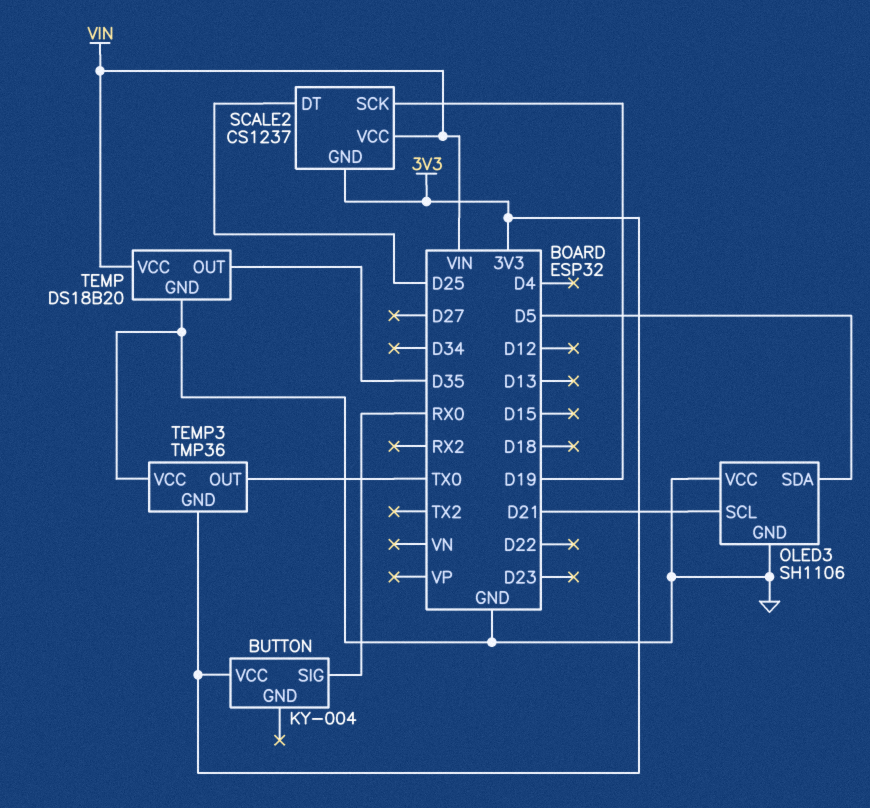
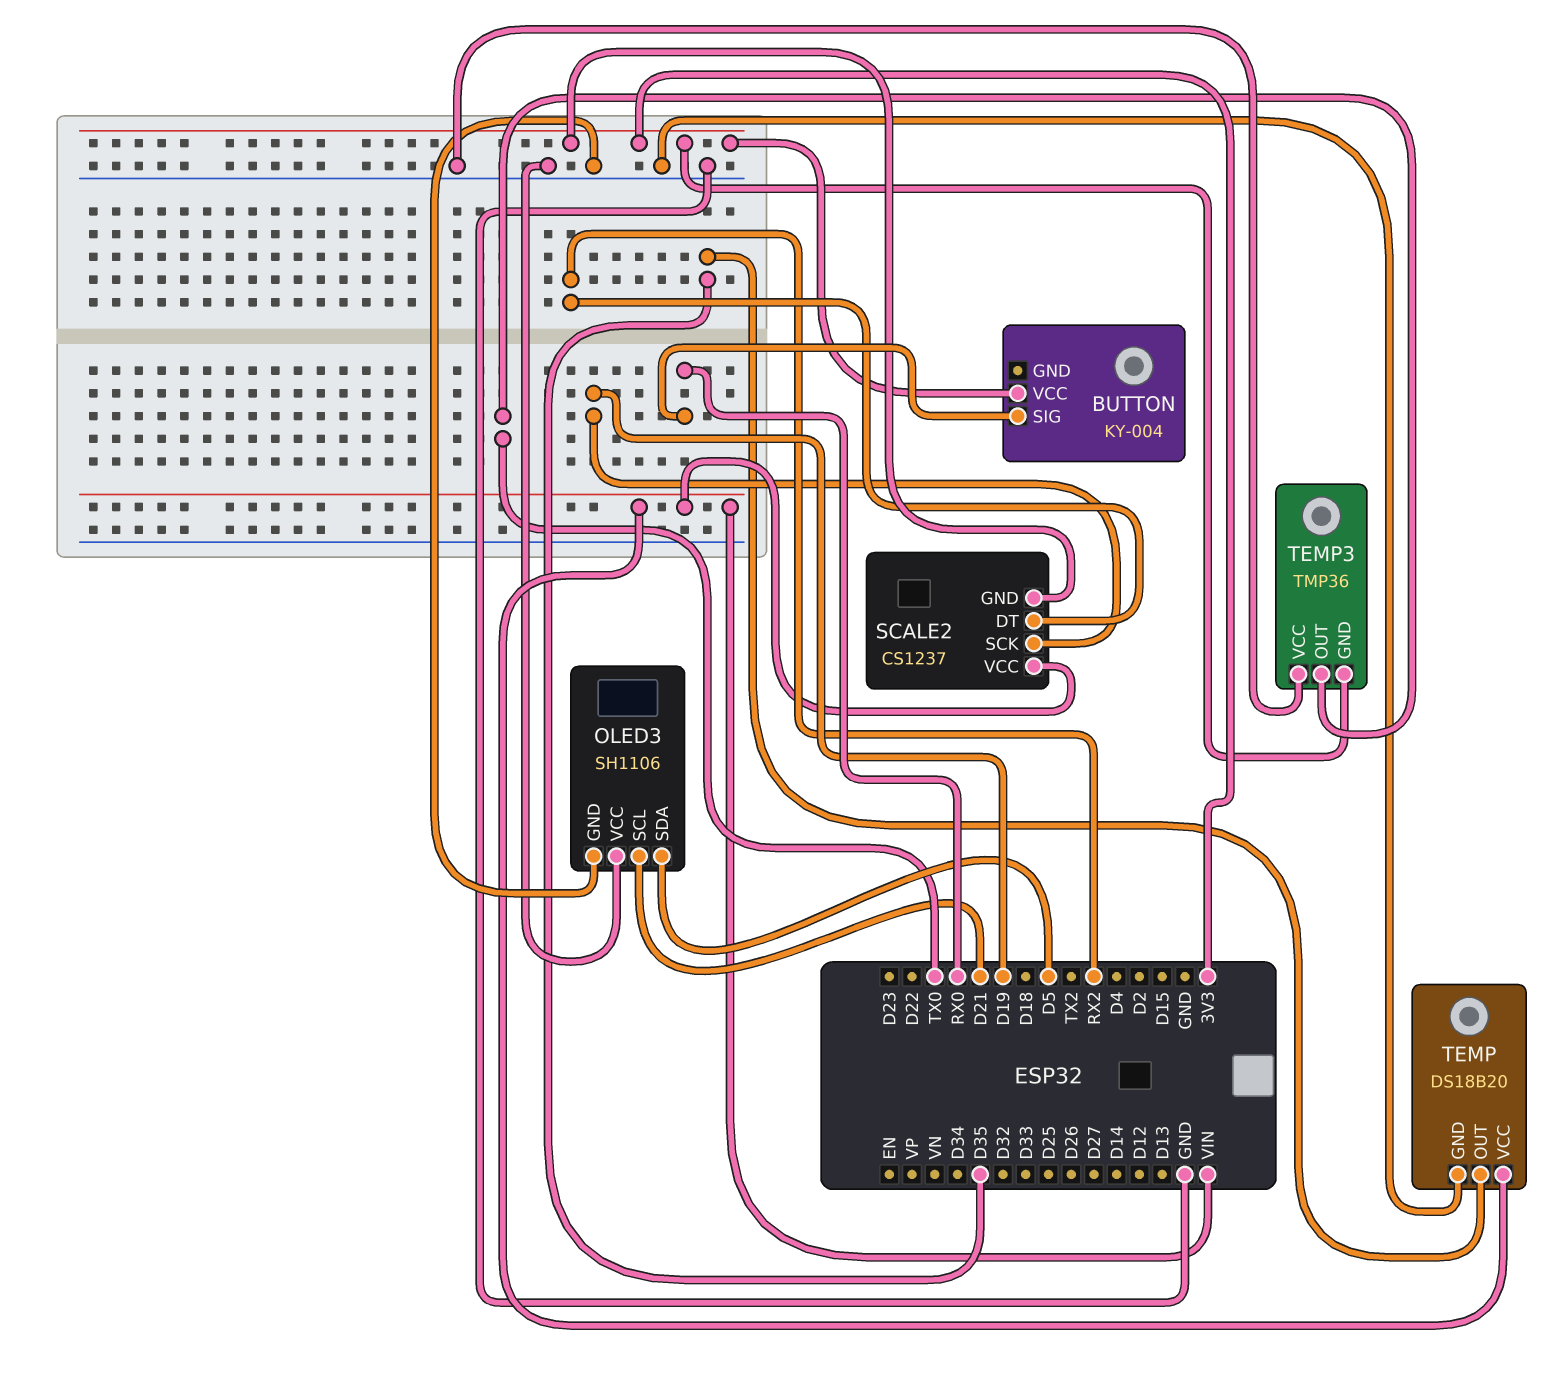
SCALE2 pin DT: D25 -> RX2

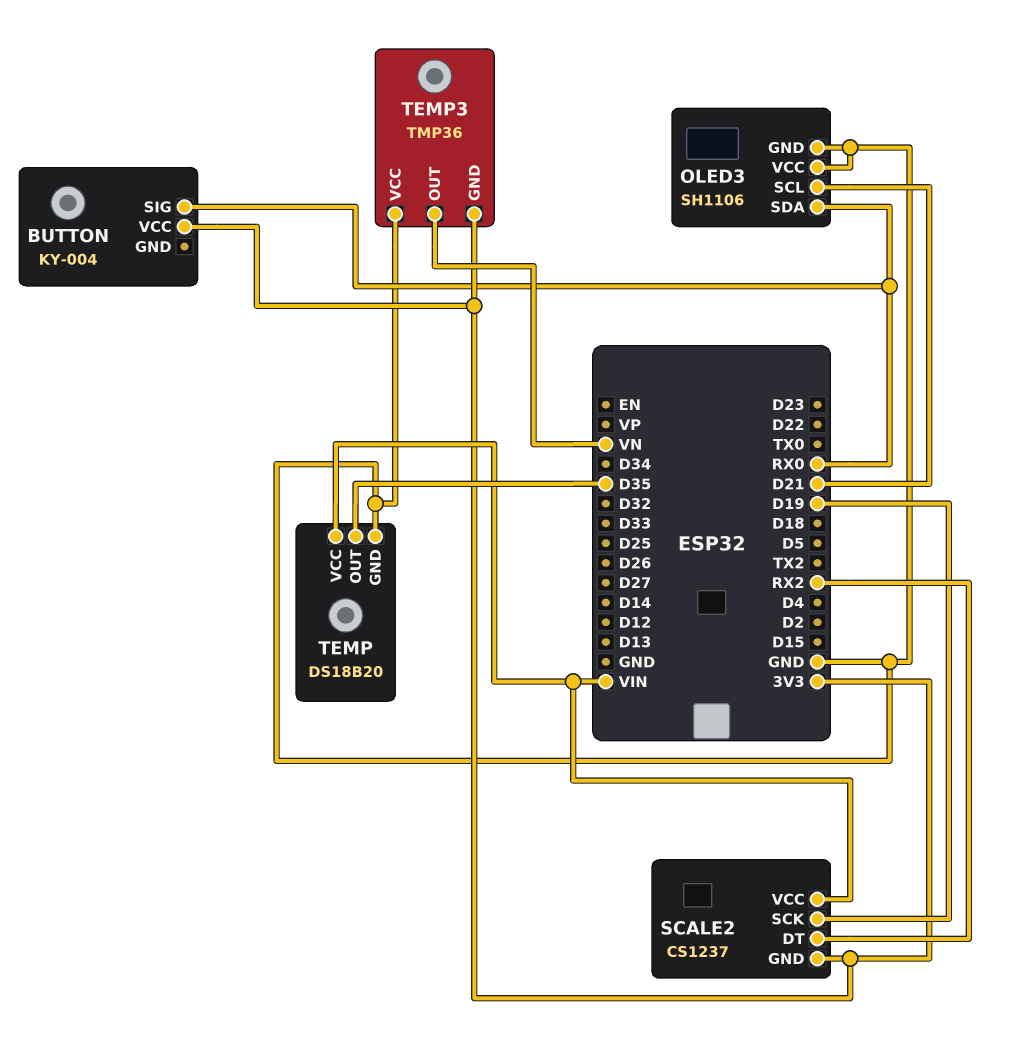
OLED3 pin SDA: D5 -> RX0
TEMP3 pin OUT: TX0 -> VN

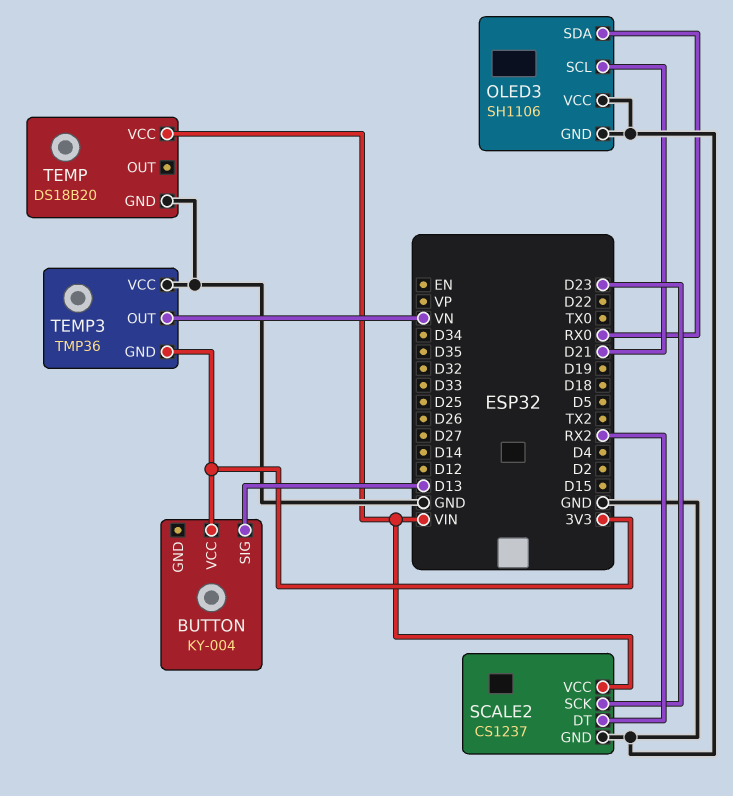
BUTTON pin SIG: RX0 -> D13
SCALE2 pin GND: 3V3 -> GND
SCALE2 pin SCK: D19 -> D23
TEMP pin OUT: D35 -> none

